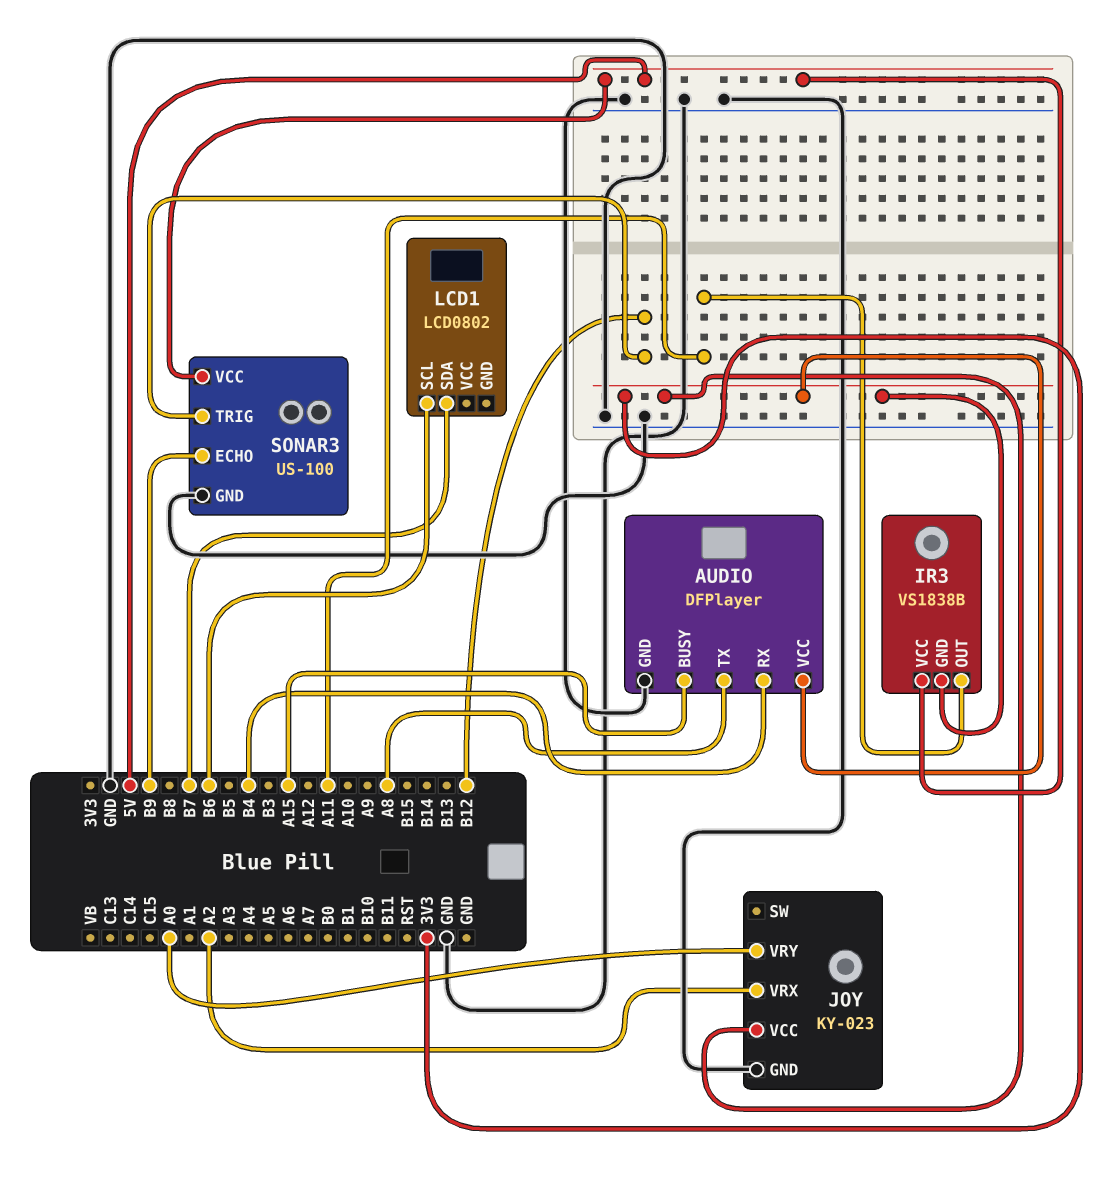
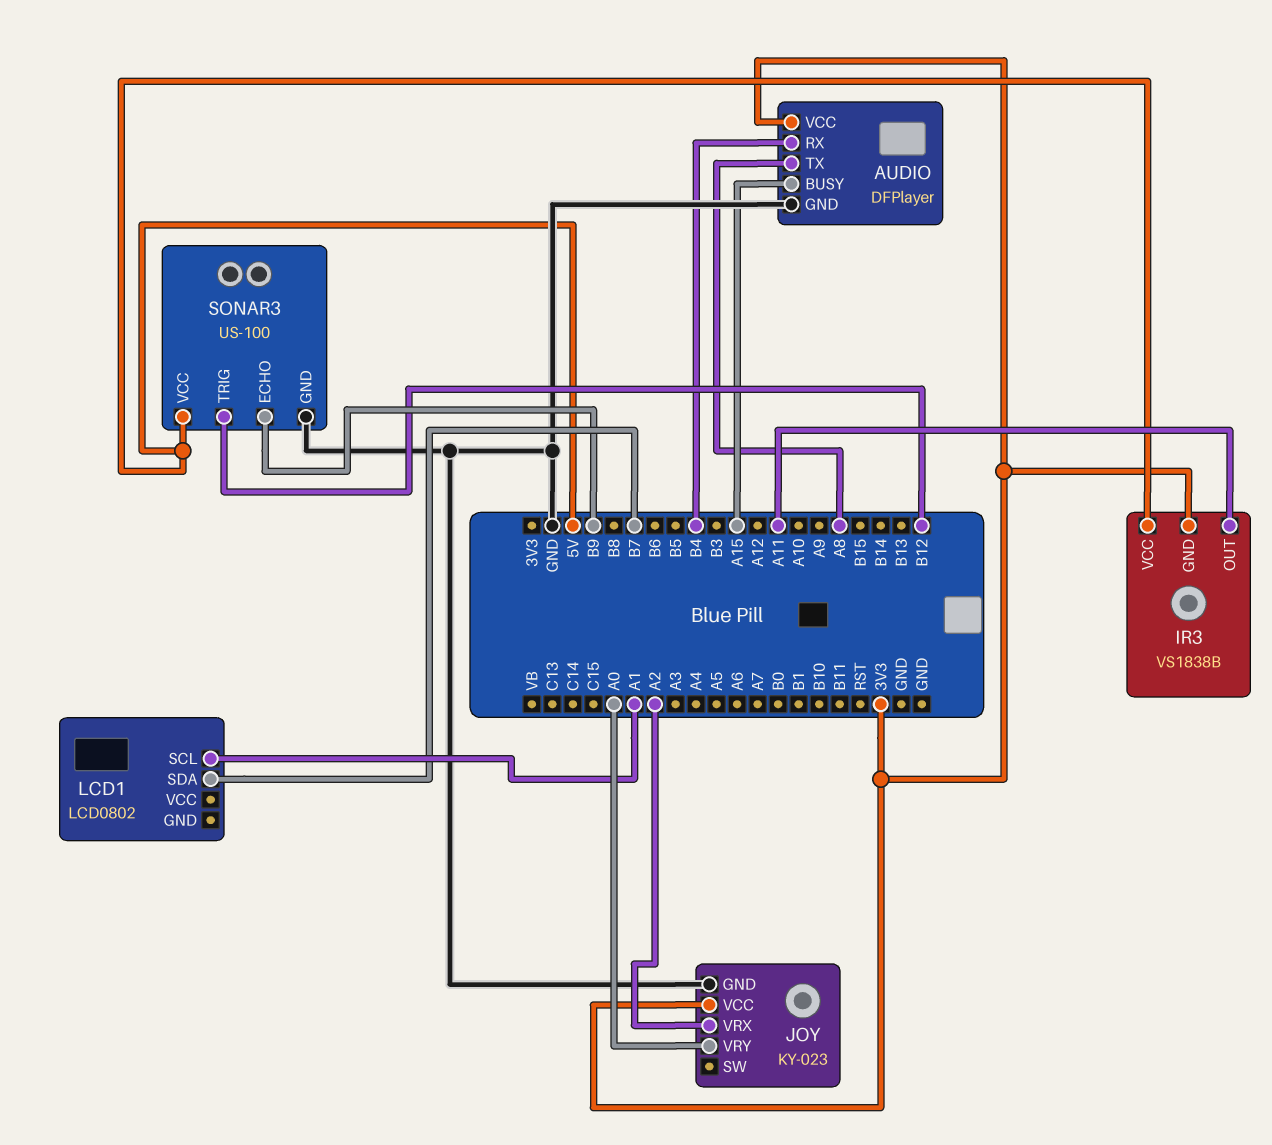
LCD1 pin SCL: B6 -> A1

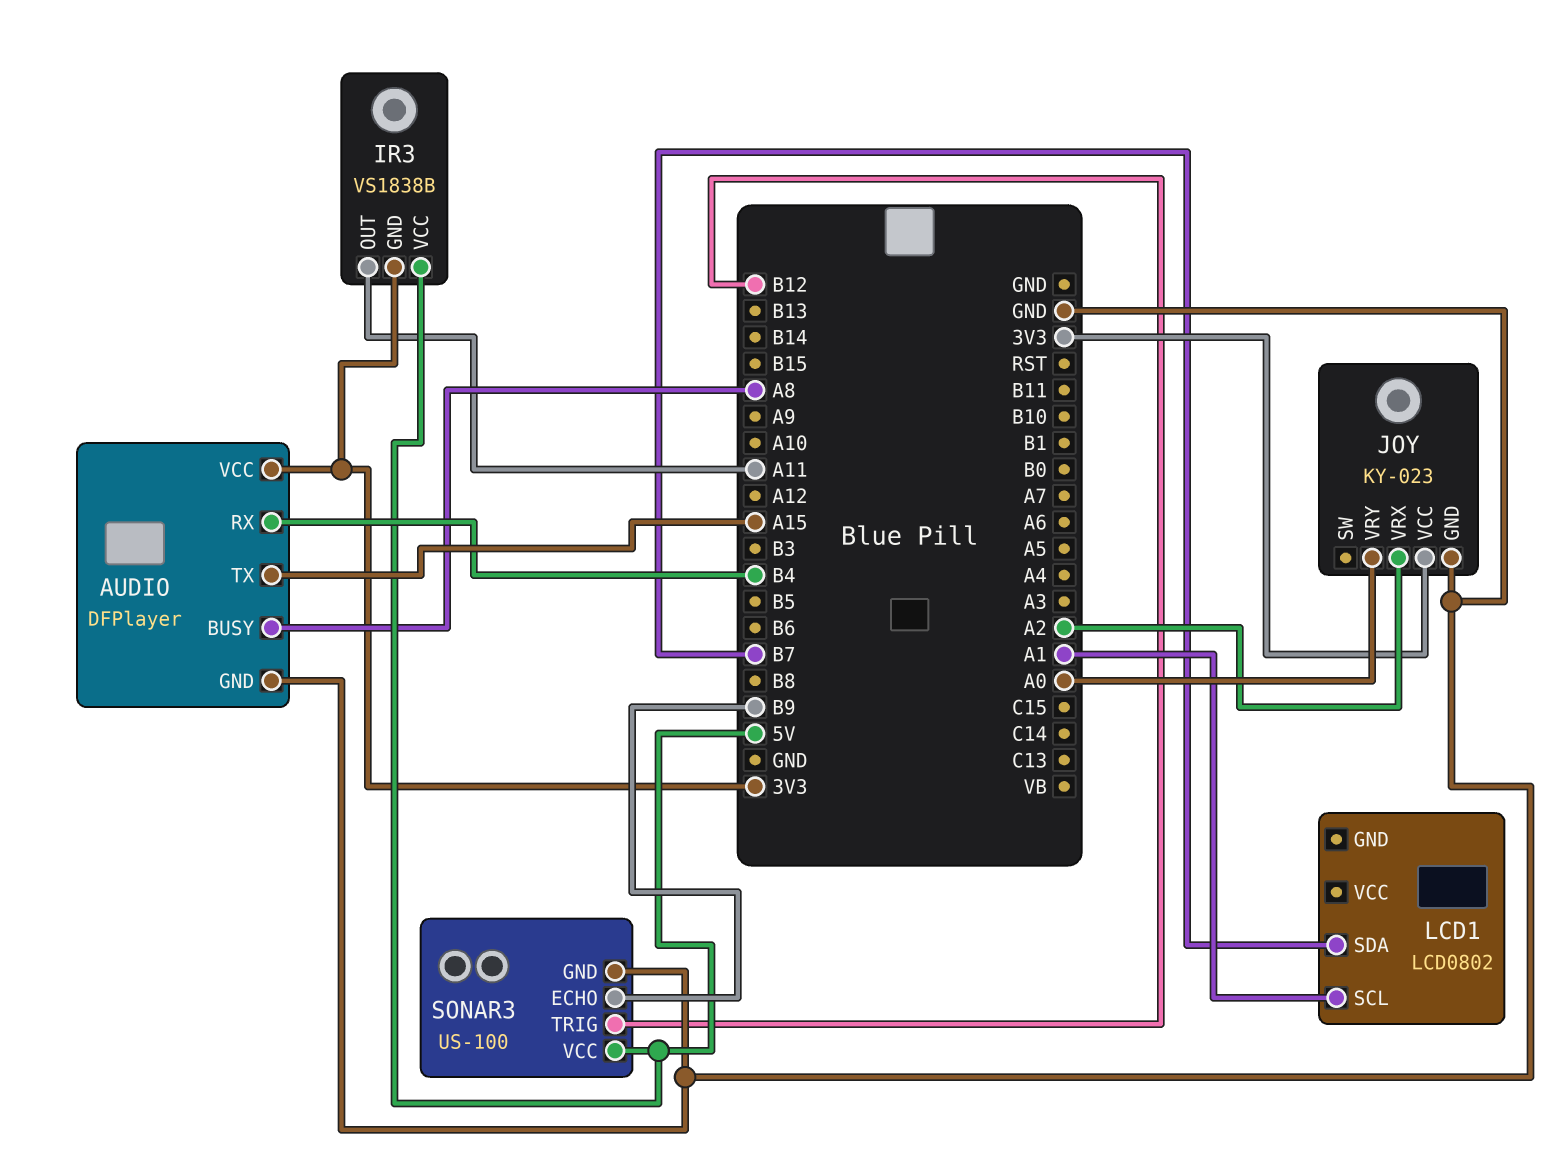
AUDIO pin BUSY: A15 -> A8
AUDIO pin TX: A8 -> A15

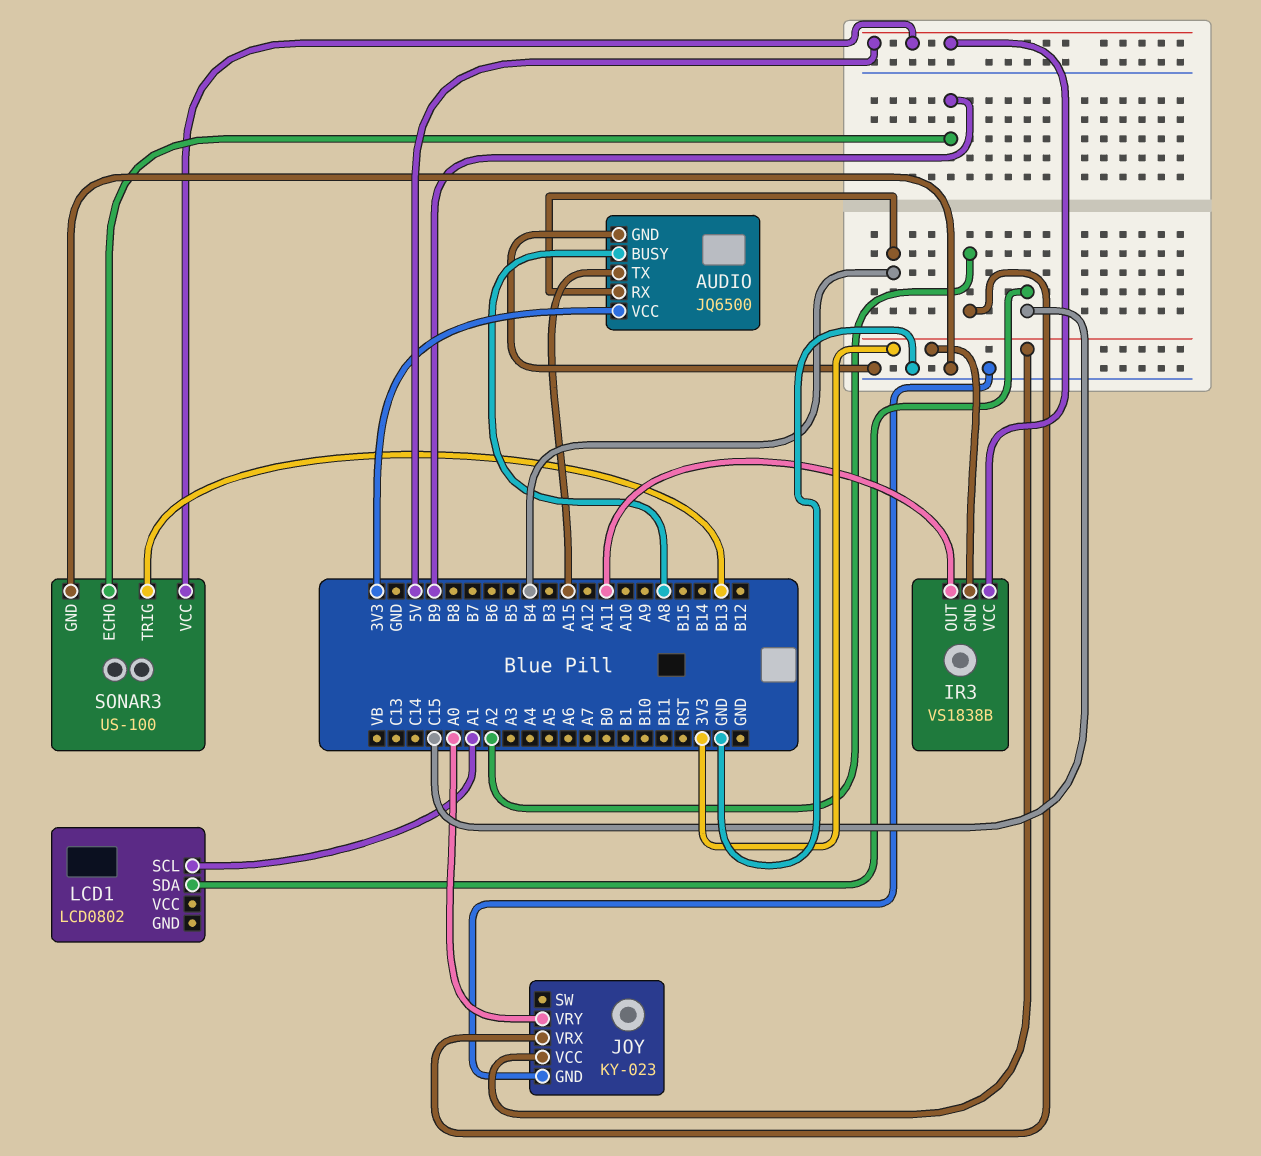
AUDIO: DFPlayer -> JQ6500
LCD1 pin SDA: B7 -> C15
SONAR3 pin TRIG: B12 -> B13

